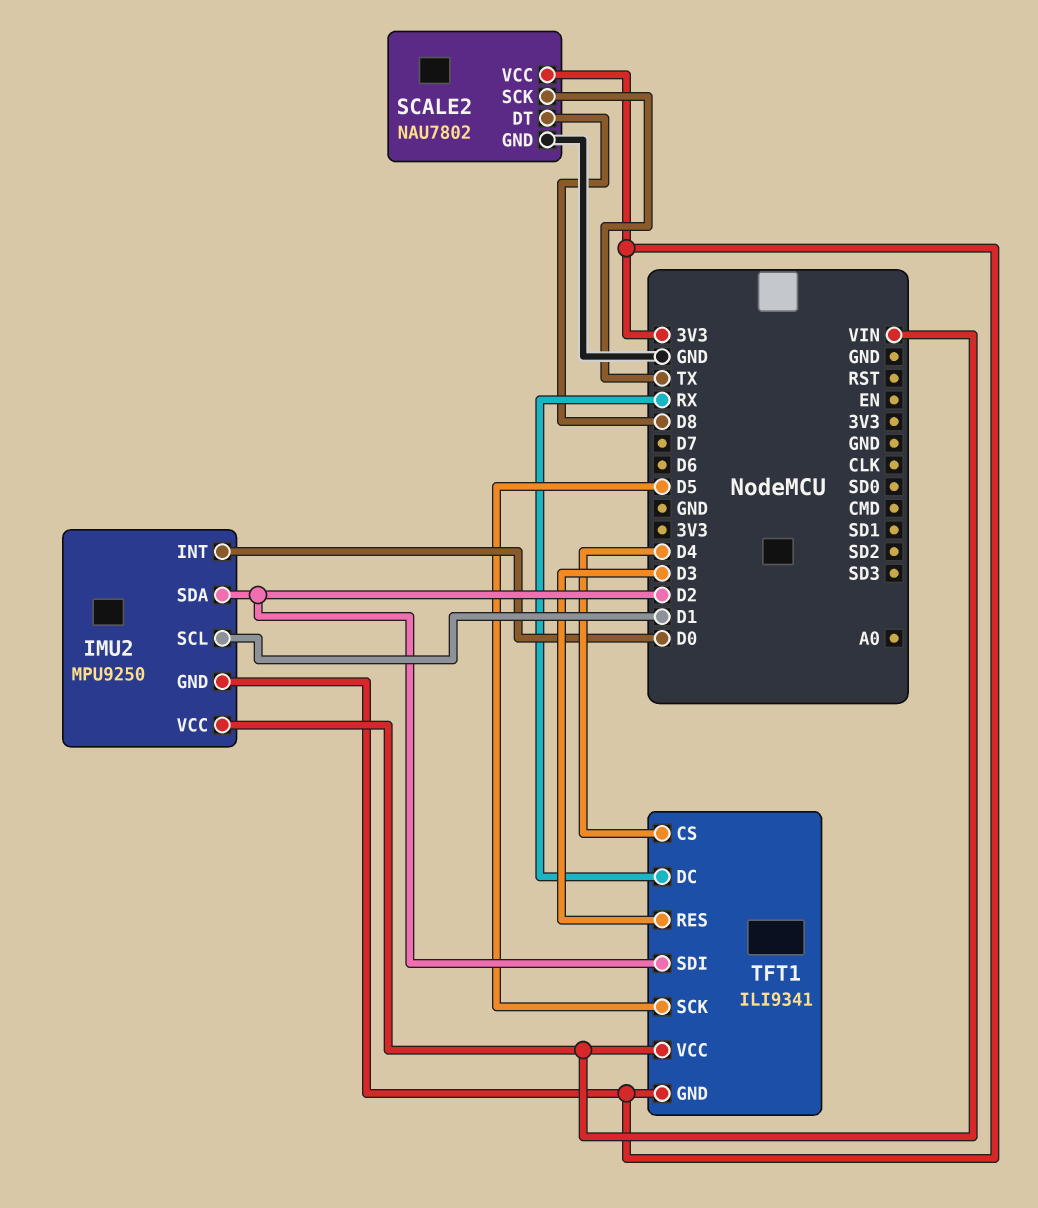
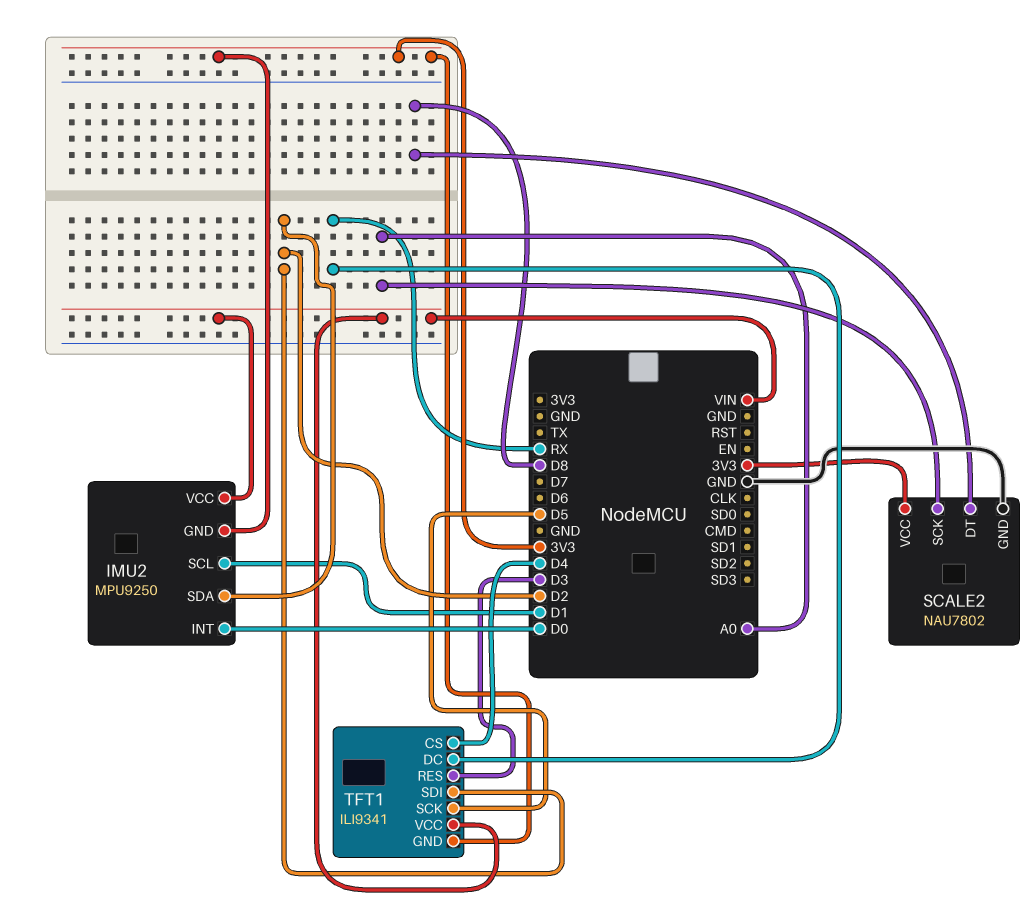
SCALE2 pin SCK: TX -> A0

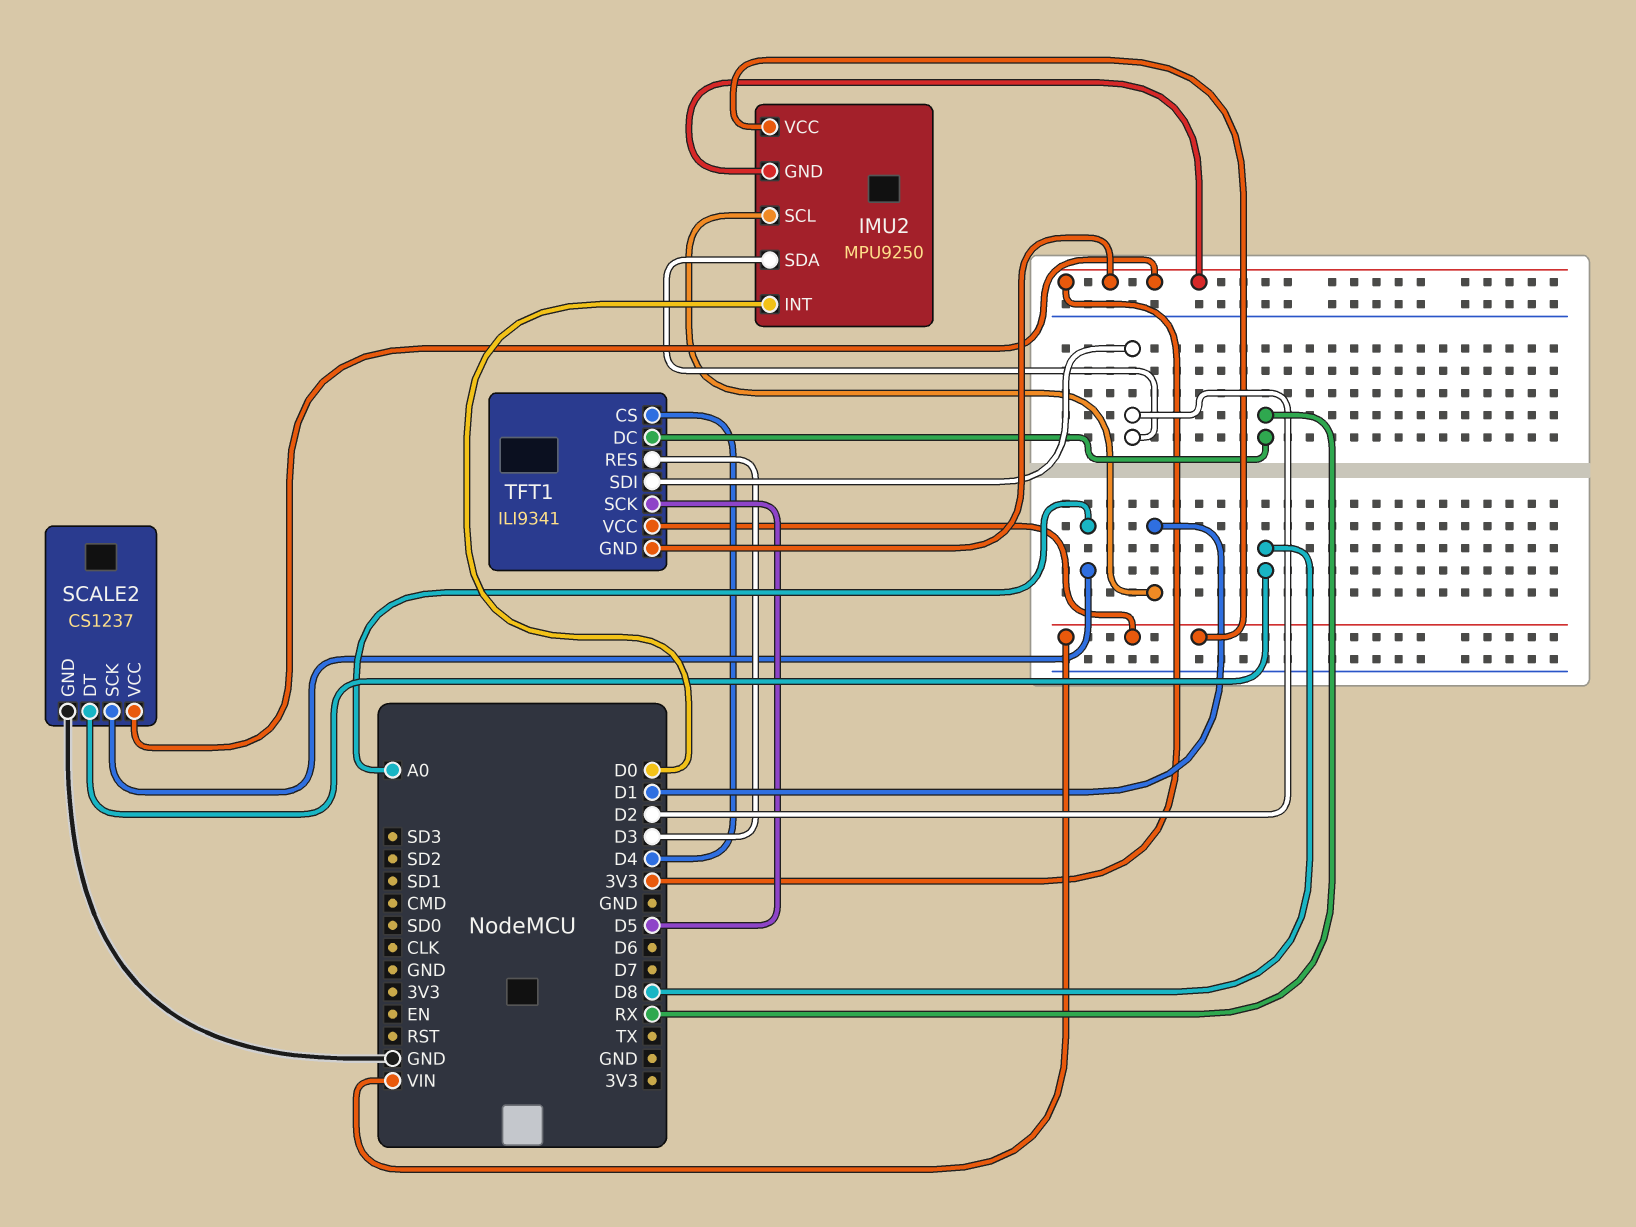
SCALE2: NAU7802 -> CS1237

